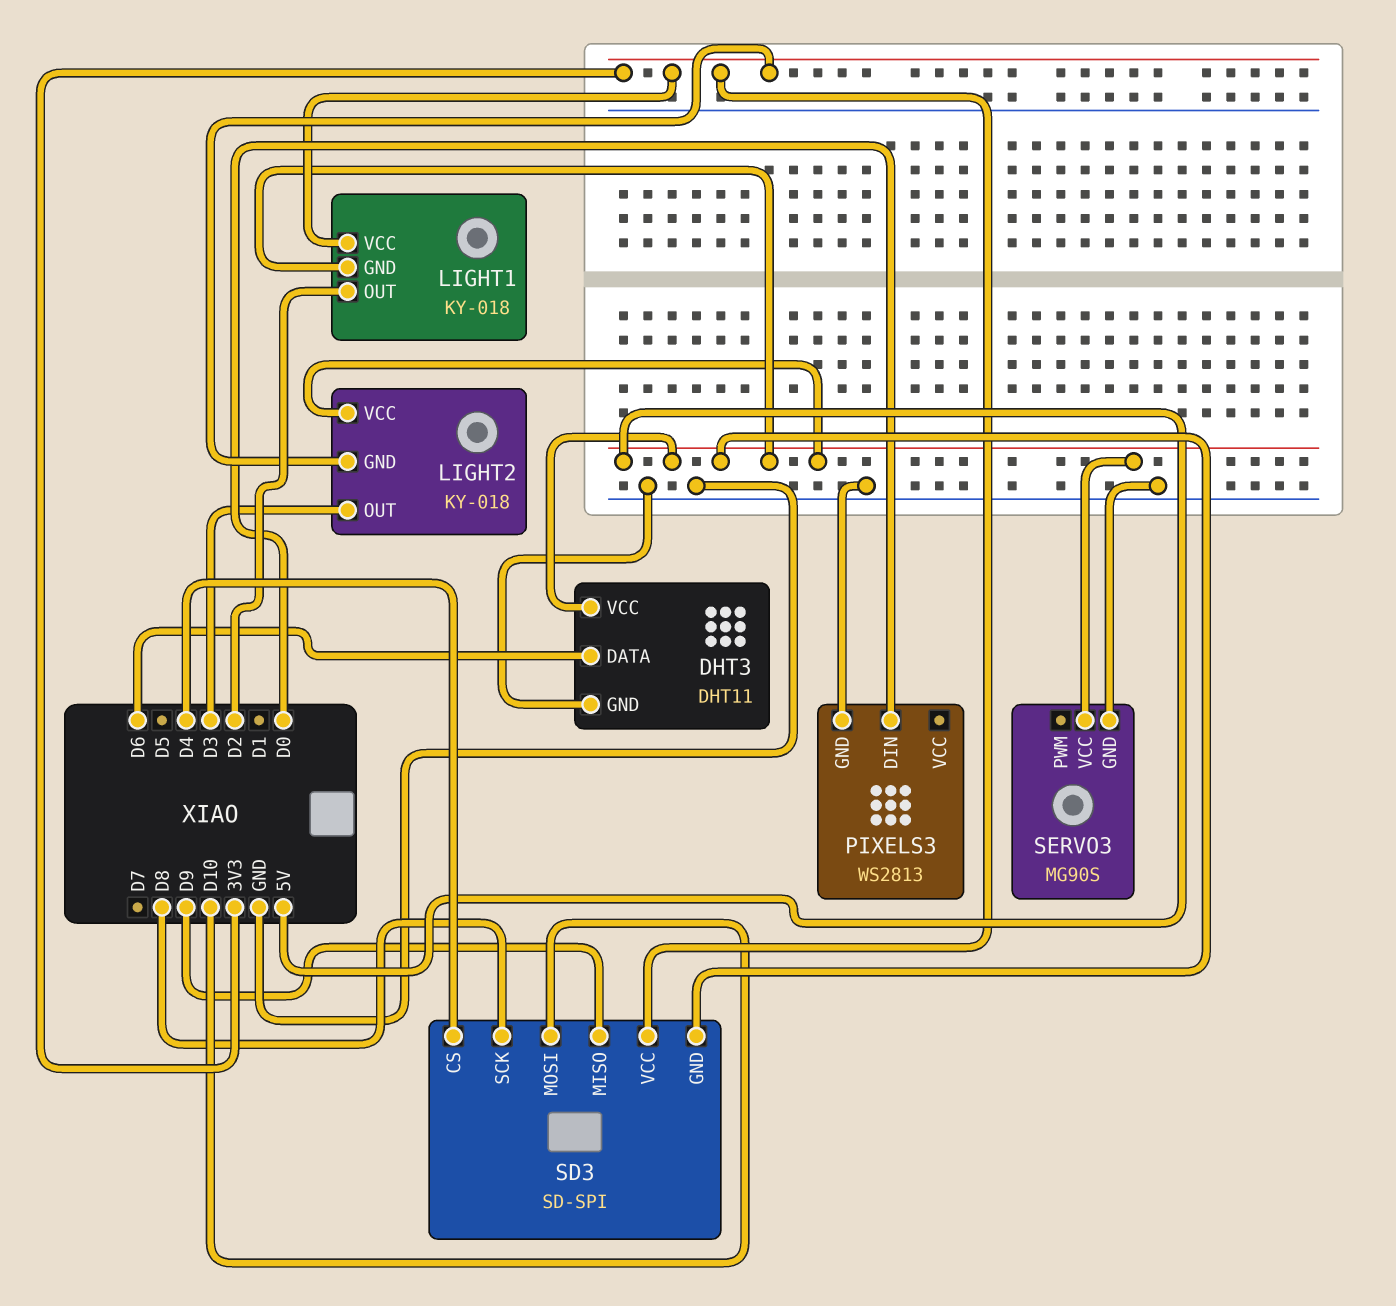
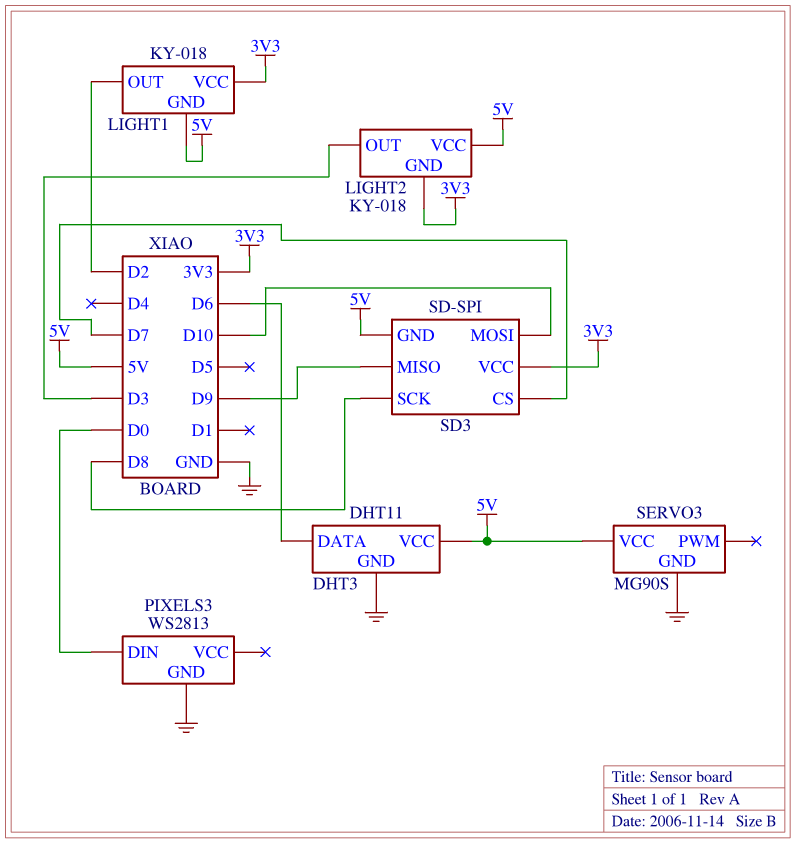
SD3 pin CS: D4 -> D7

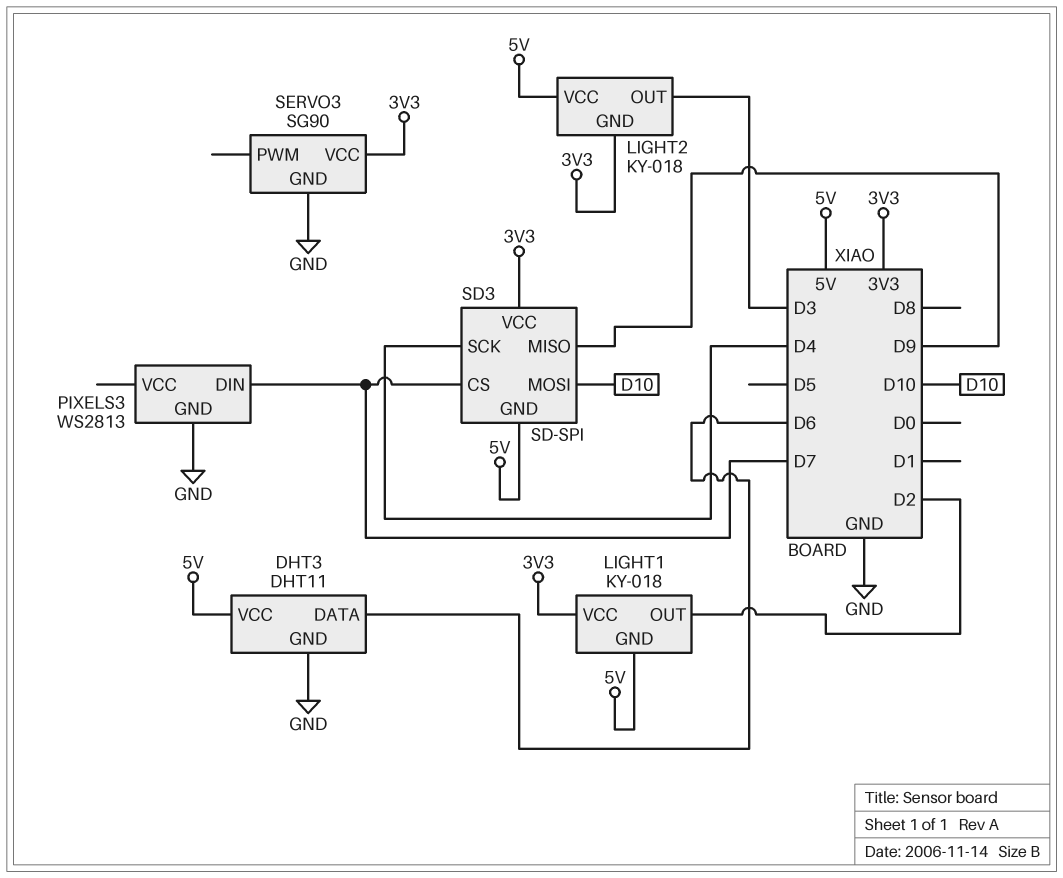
PIXELS3 pin DIN: D0 -> D7
SD3 pin SCK: D8 -> D4
SERVO3: MG90S -> SG90
SERVO3 pin VCC: 5V -> 3V3

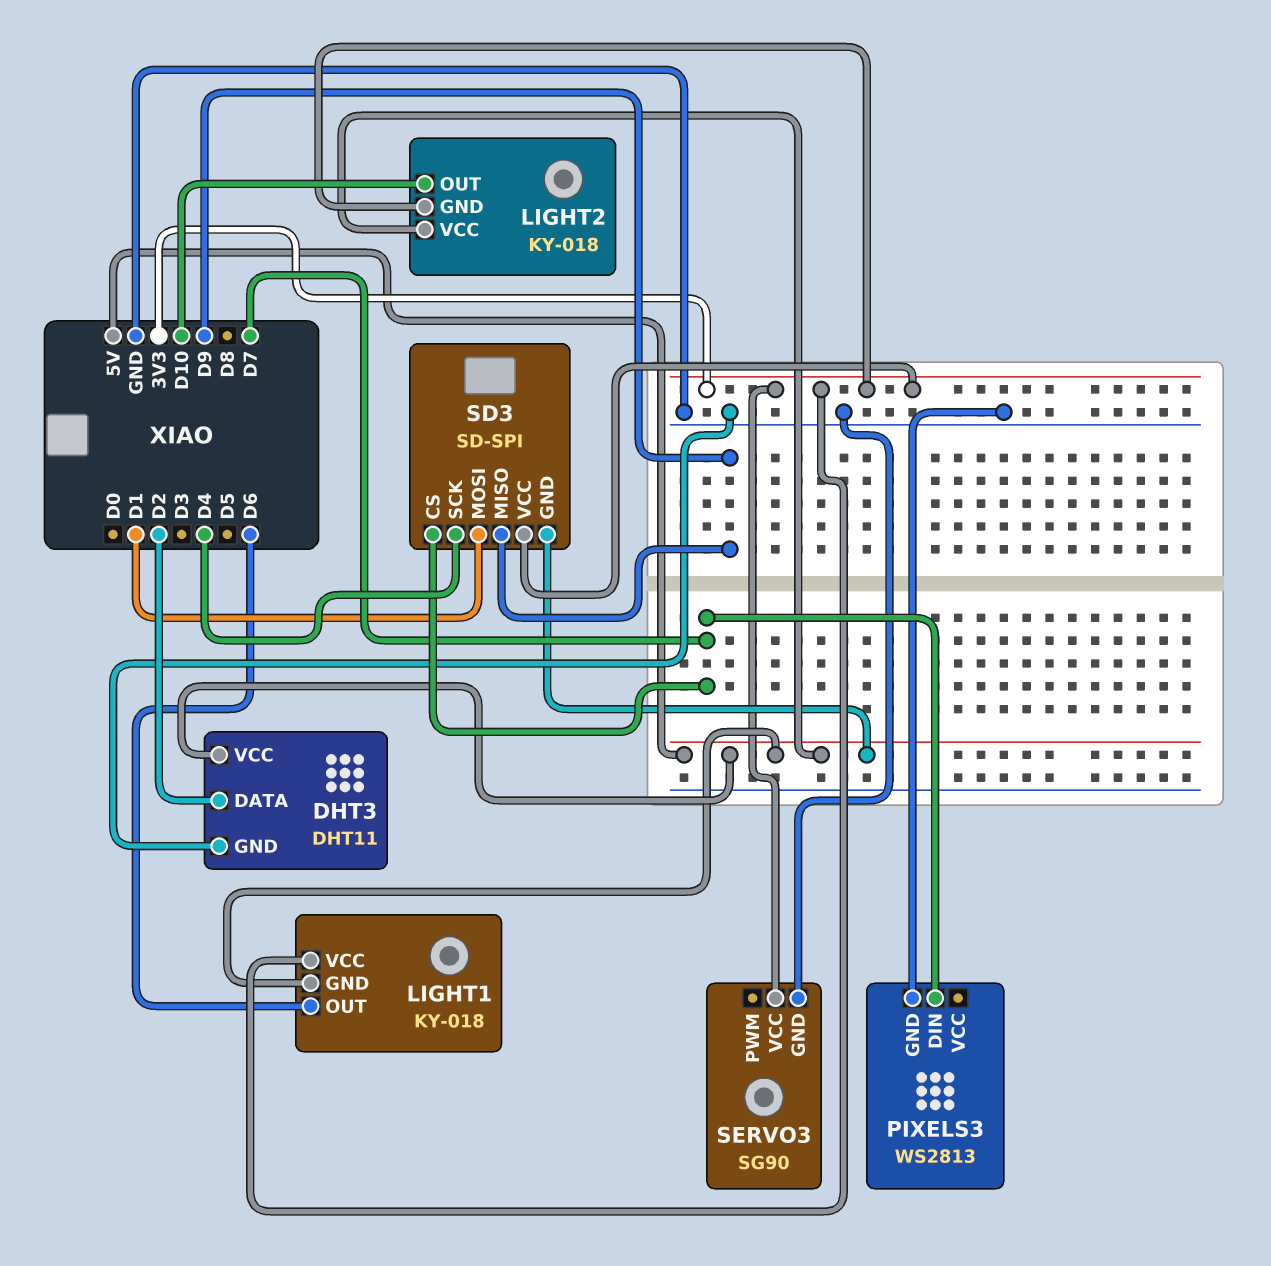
DHT3 pin DATA: D6 -> D2
LIGHT1 pin OUT: D2 -> D6
LIGHT2 pin OUT: D3 -> D10
SD3 pin MOSI: D10 -> D1

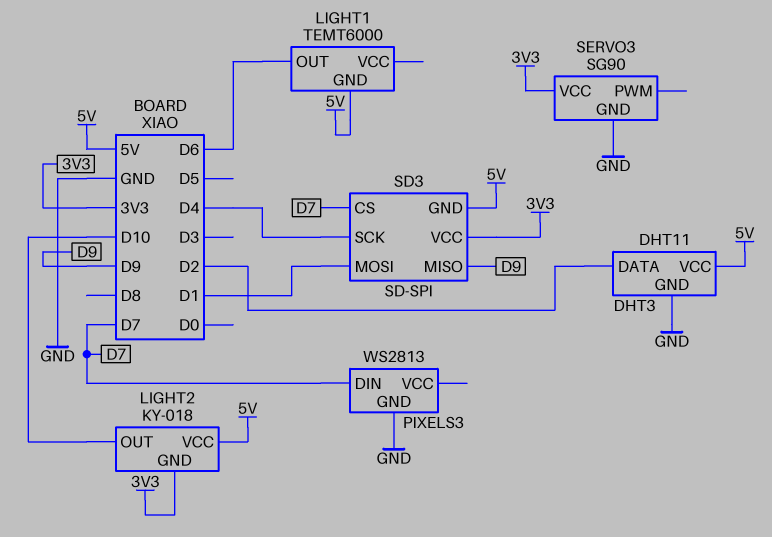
LIGHT1: KY-018 -> TEMT6000
LIGHT1 pin VCC: 3V3 -> none

